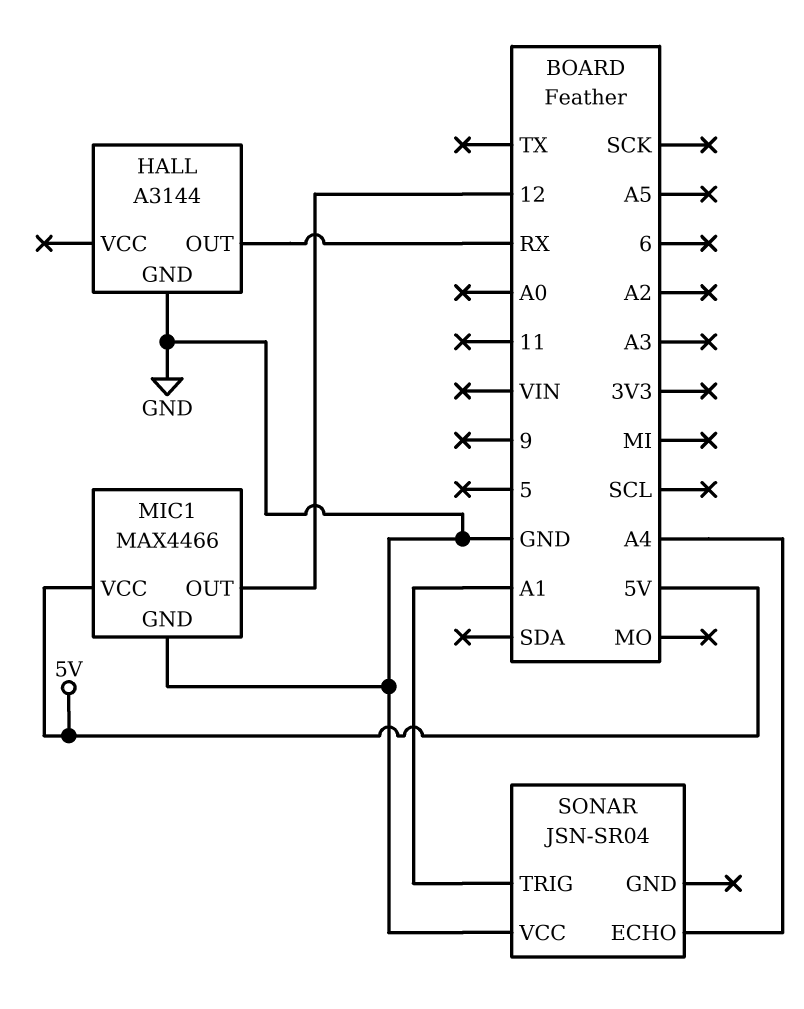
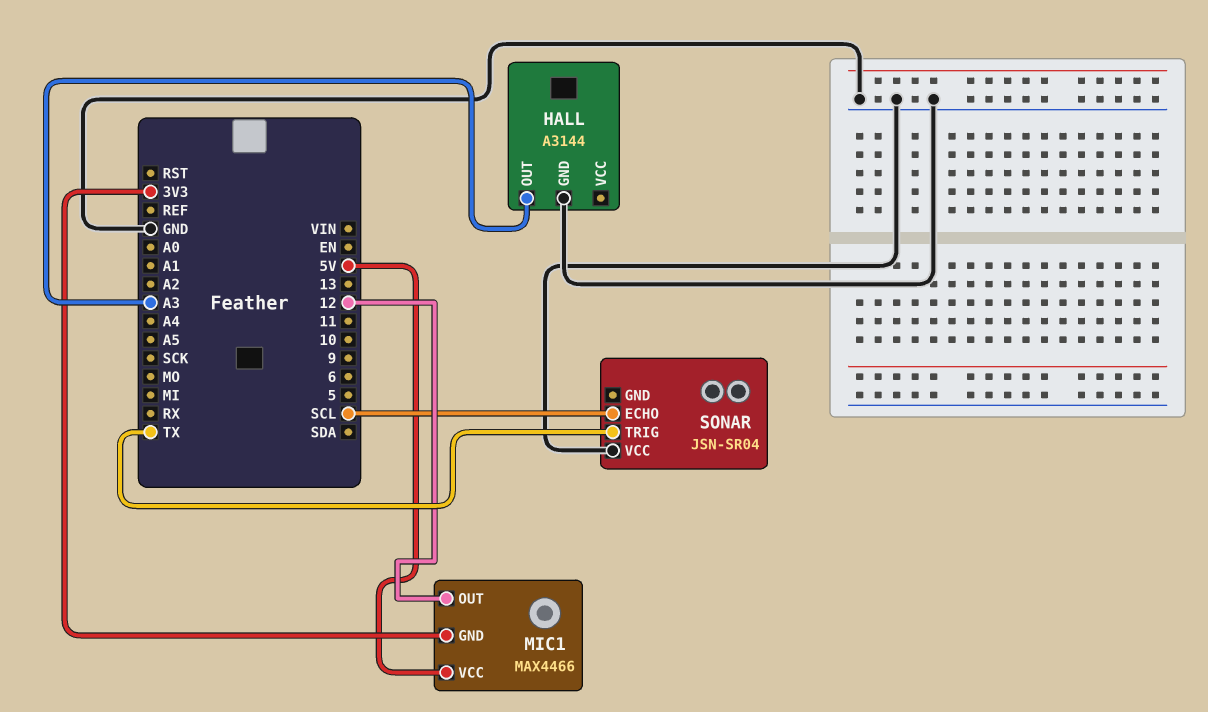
HALL pin OUT: RX -> A3
MIC1 pin GND: GND -> 3V3
SONAR pin ECHO: A4 -> SCL
SONAR pin TRIG: A1 -> TX

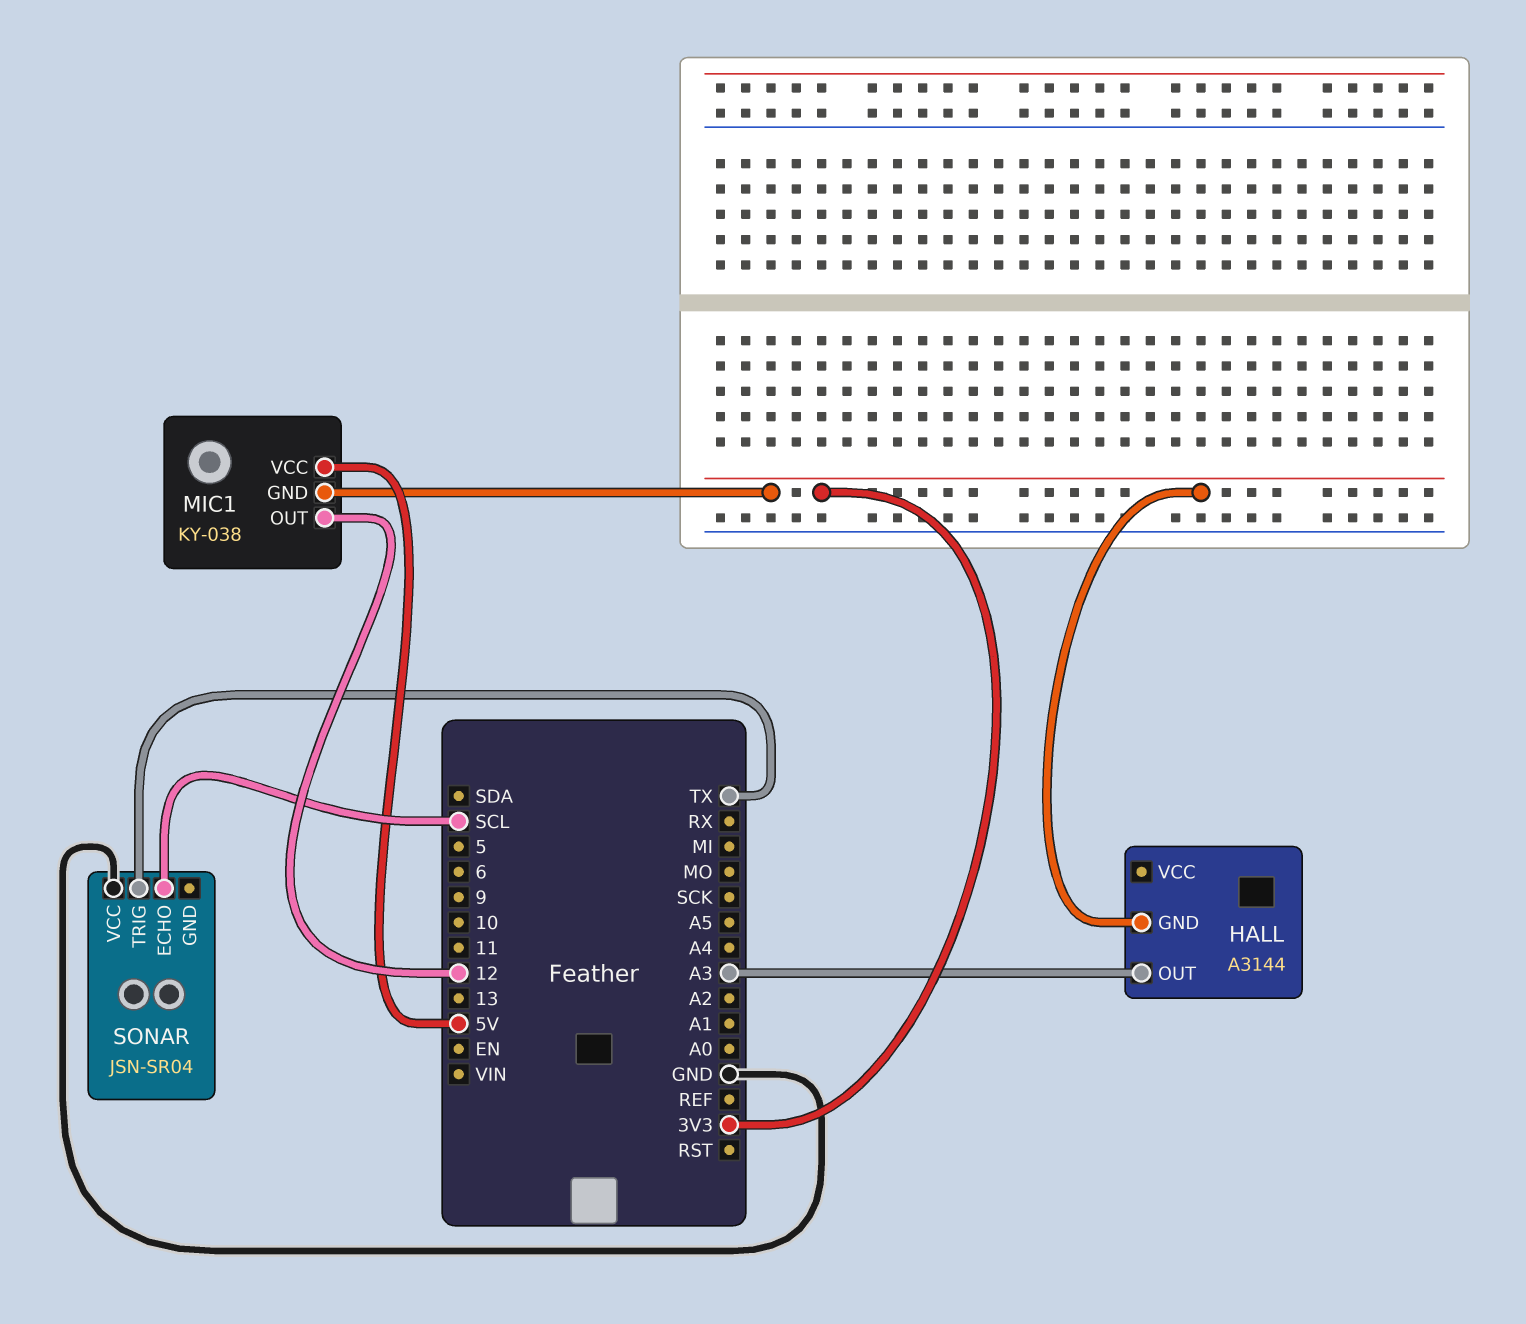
HALL pin GND: GND -> 3V3
MIC1: MAX4466 -> KY-038

